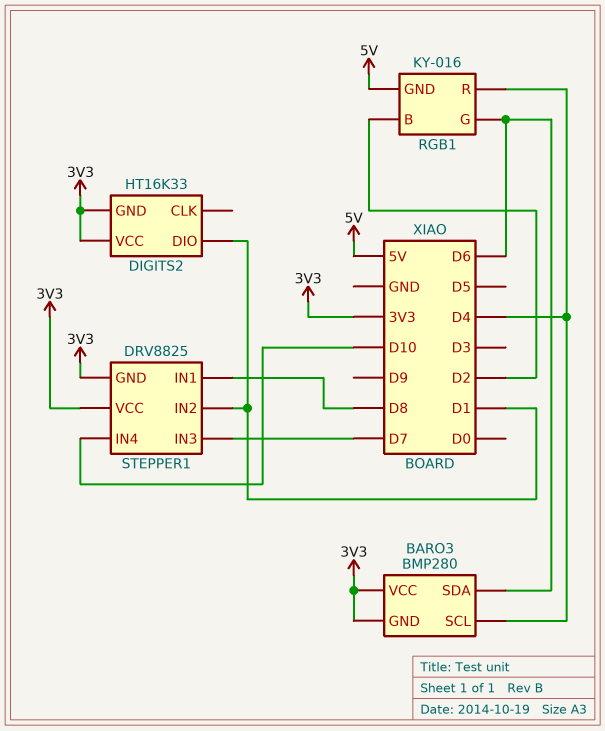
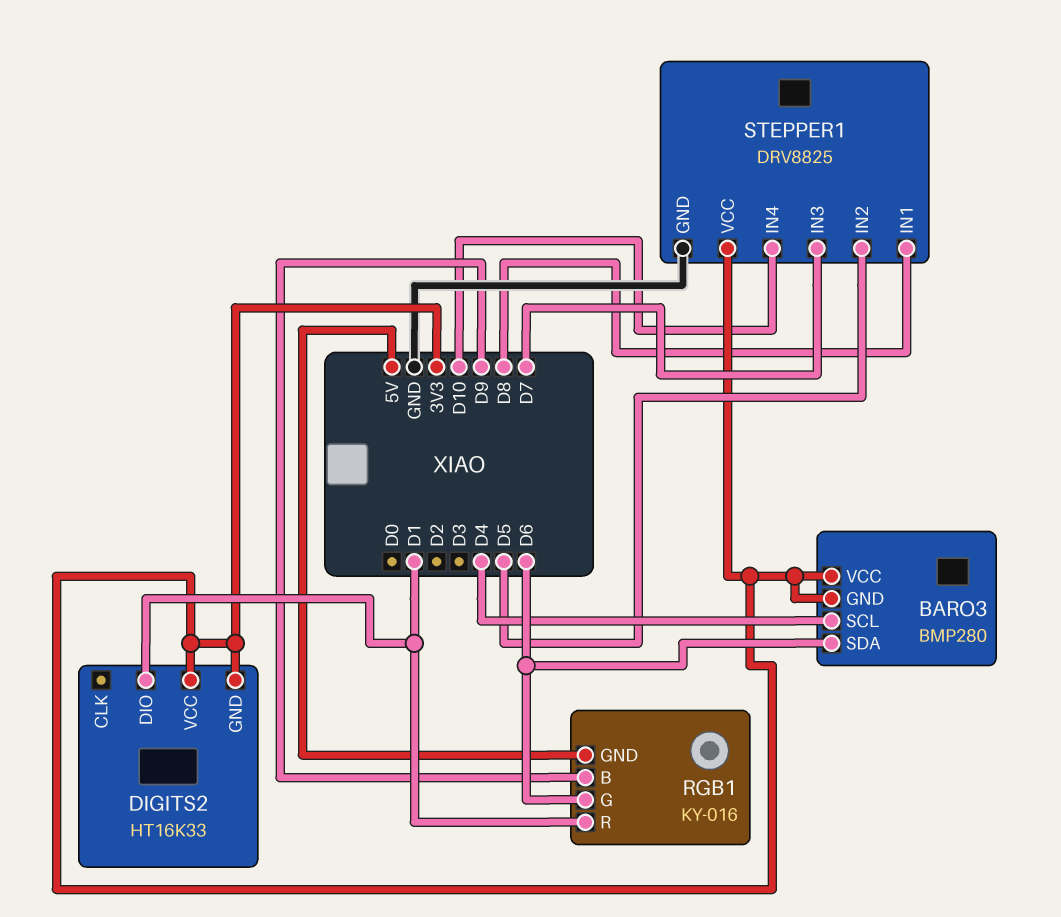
RGB1 pin B: D2 -> D9
RGB1 pin R: D4 -> D1
STEPPER1 pin GND: 3V3 -> GND
STEPPER1 pin IN2: D1 -> D5

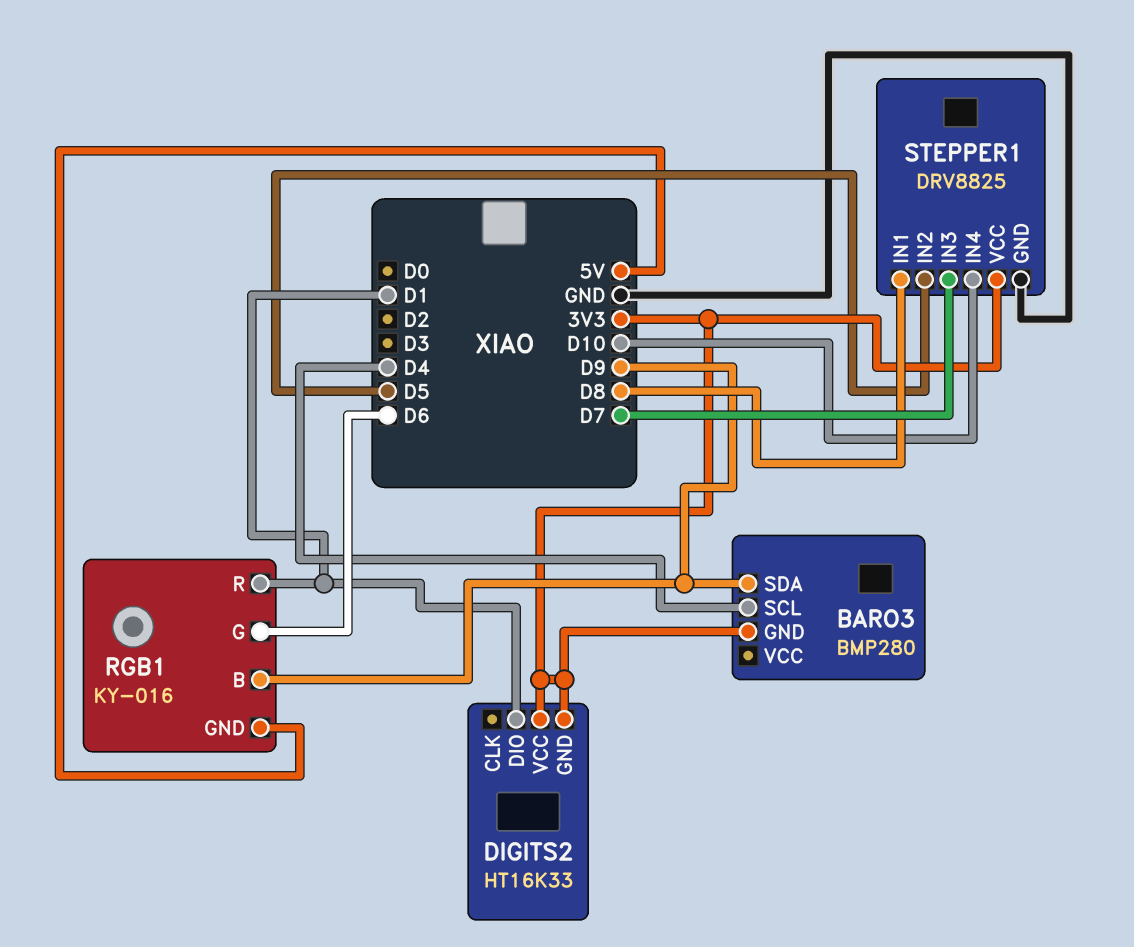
BARO3 pin SDA: D6 -> D9
BARO3 pin VCC: 3V3 -> none

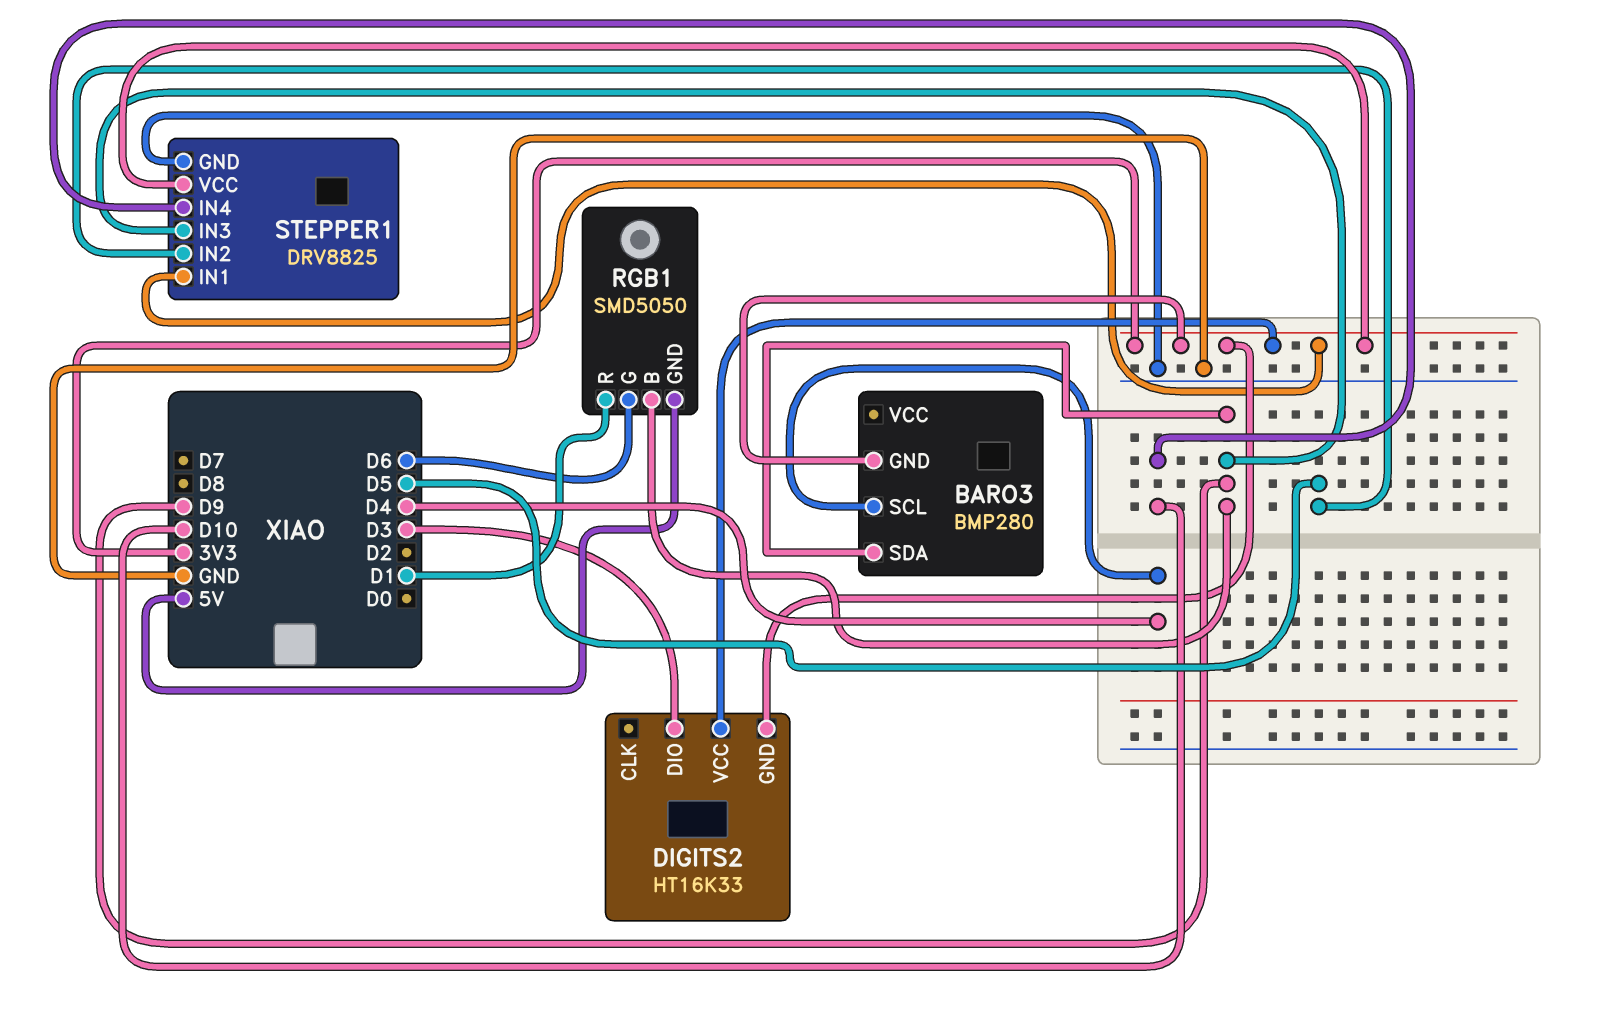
DIGITS2 pin DIO: D1 -> D3
RGB1: KY-016 -> SMD5050
STEPPER1 pin IN1: D8 -> 3V3
STEPPER1 pin IN3: D7 -> D9

